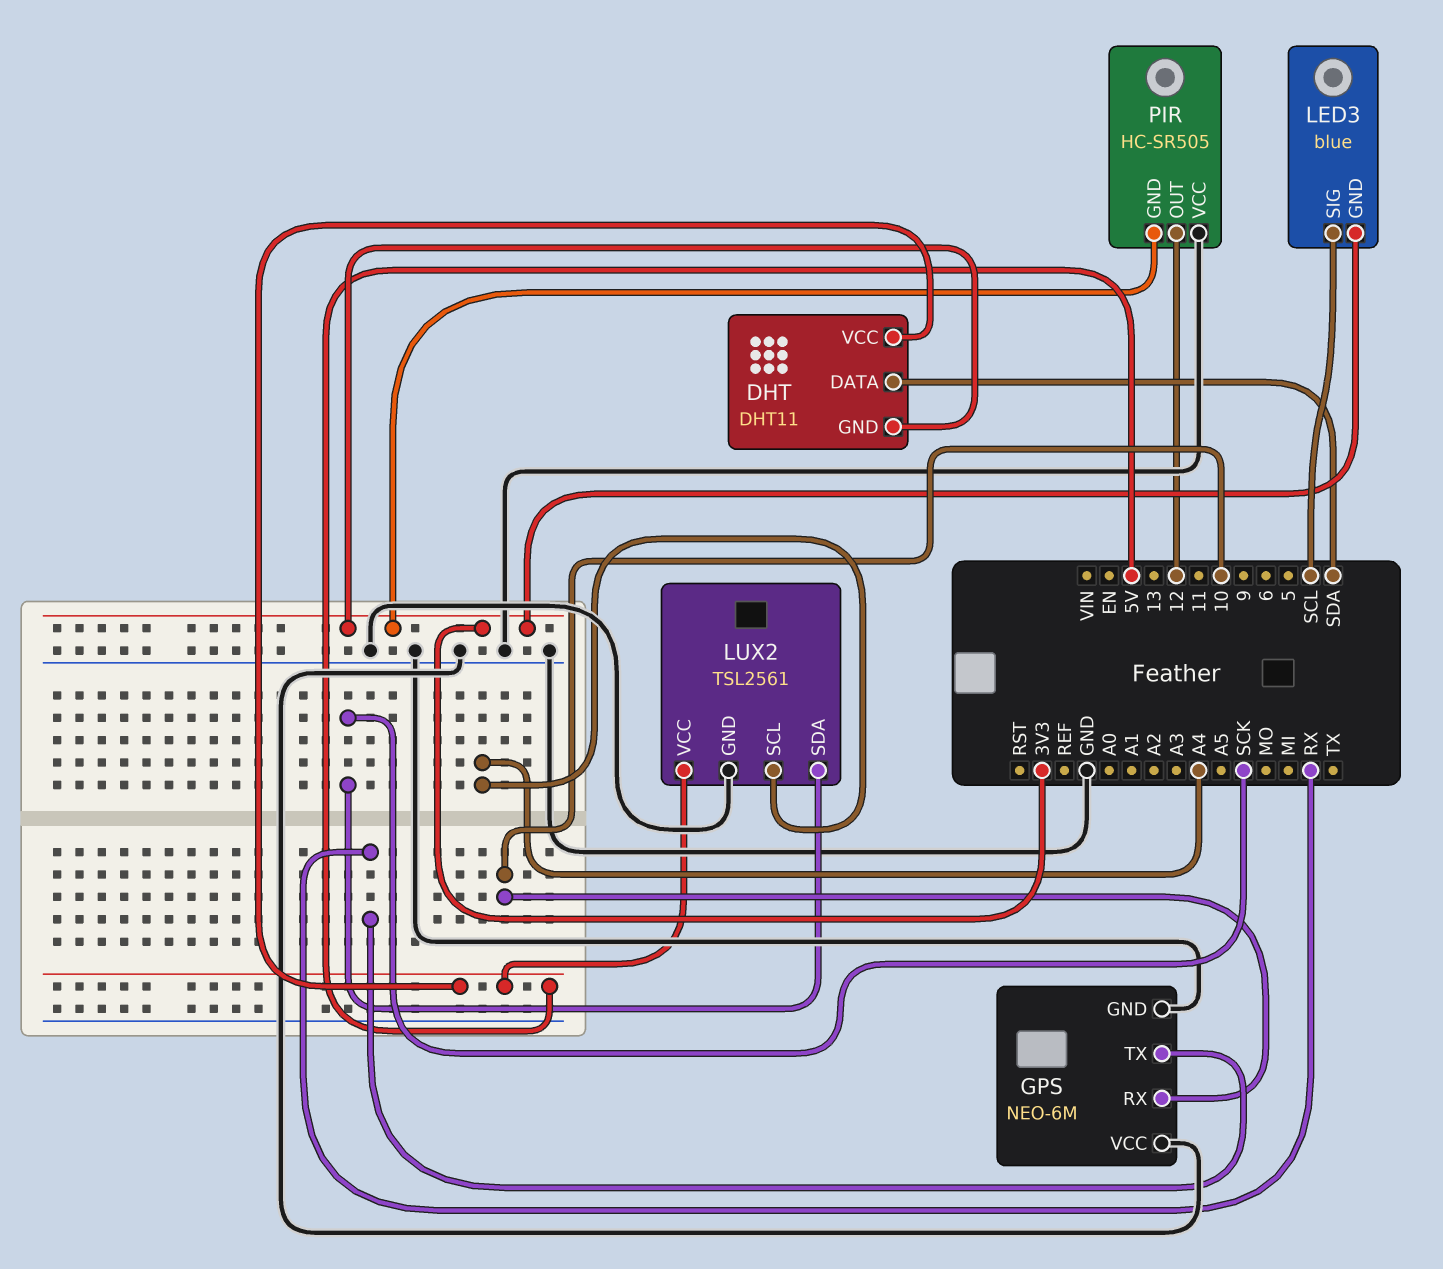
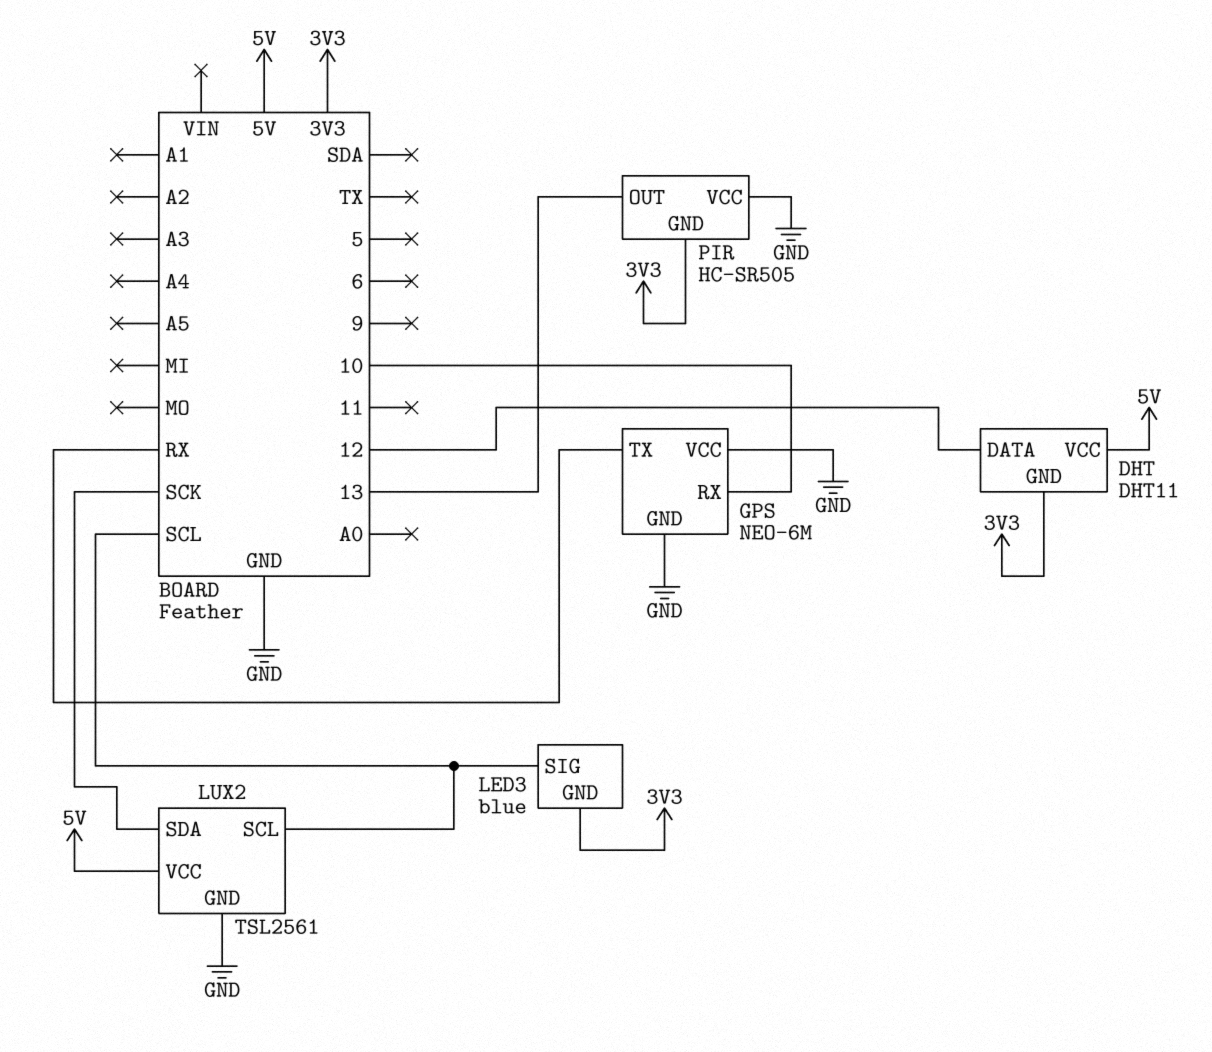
DHT pin DATA: SDA -> 12
LUX2 pin SCL: A4 -> SCL
PIR pin OUT: 12 -> 13

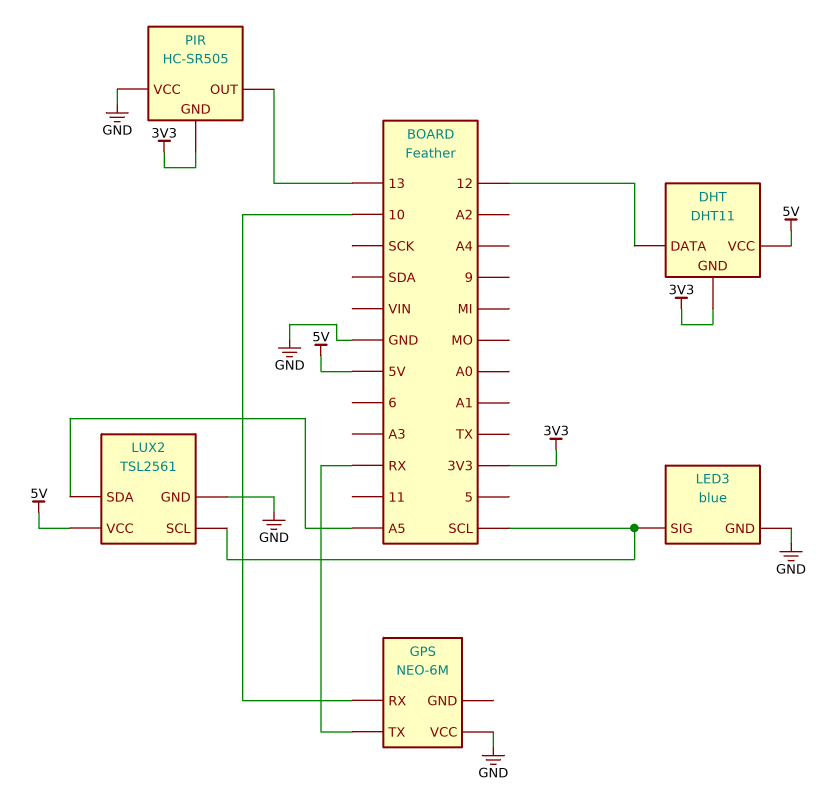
GPS pin GND: GND -> none
LED3 pin GND: 3V3 -> GND
LUX2 pin SDA: SCK -> A5

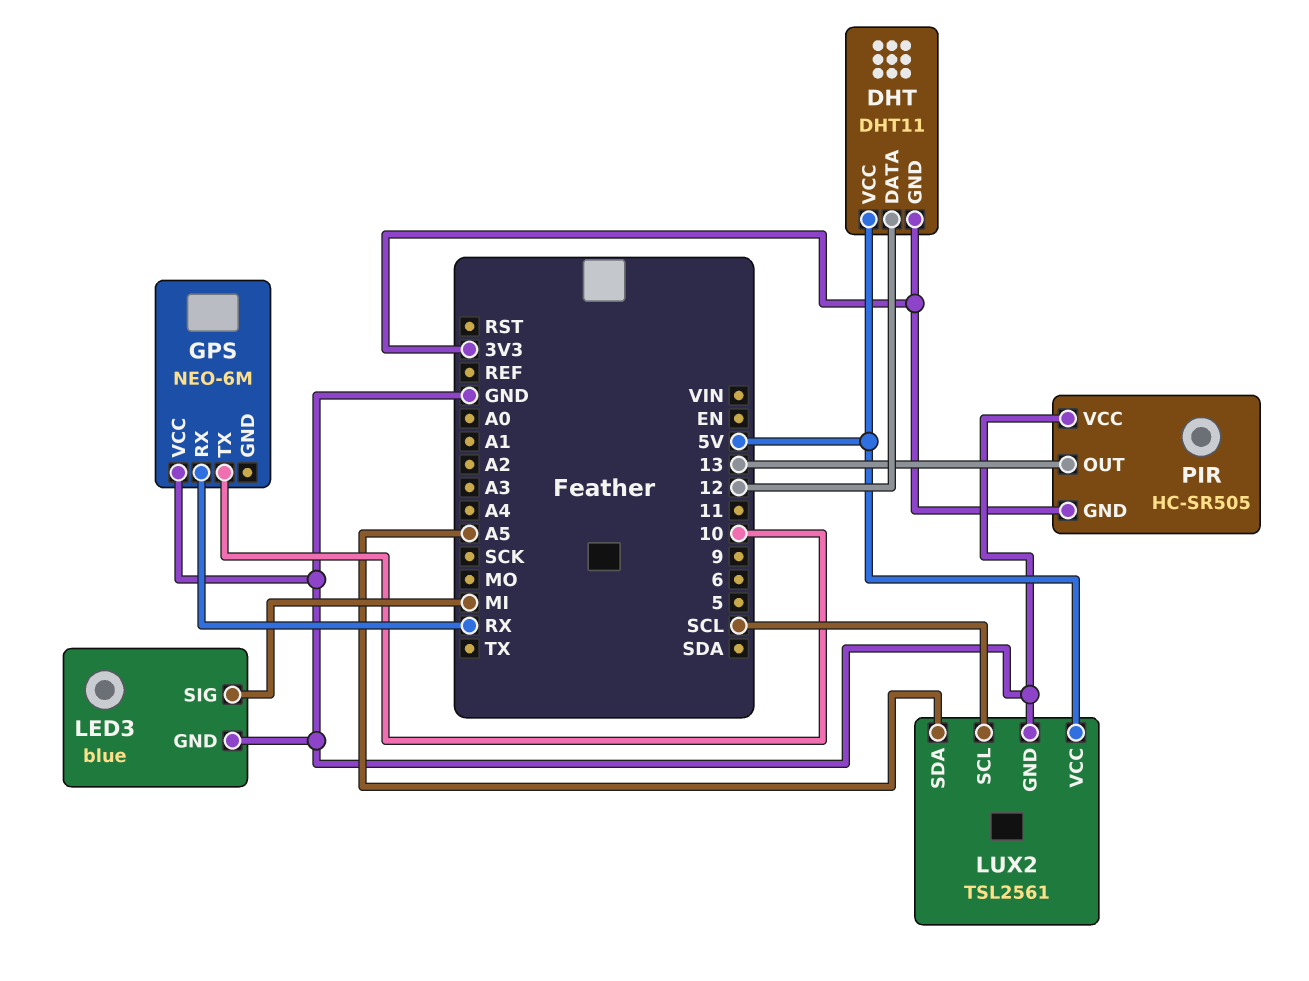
GPS pin RX: 10 -> RX
GPS pin TX: RX -> 10
LED3 pin SIG: SCL -> MI

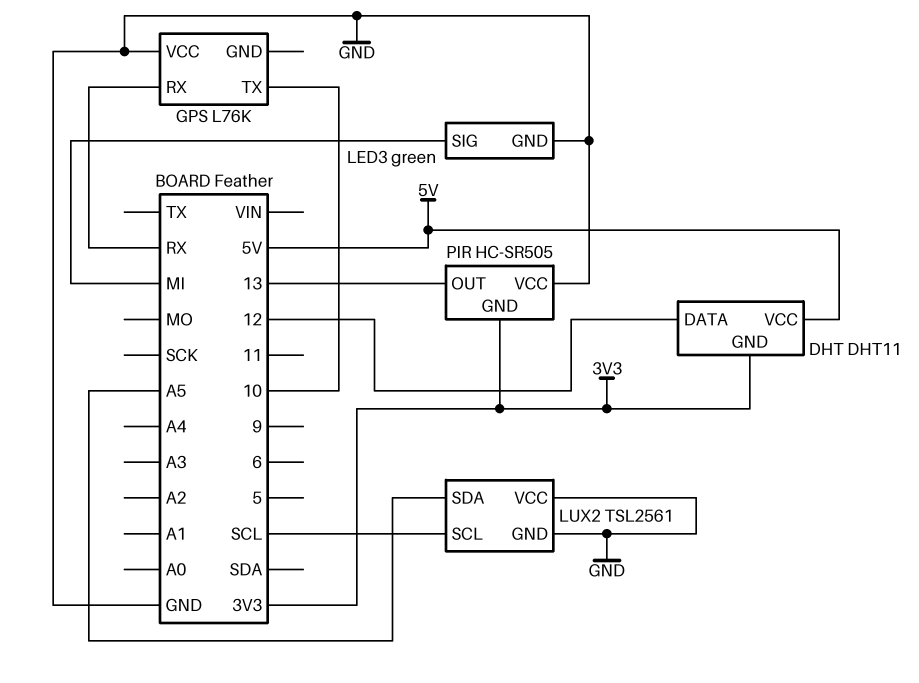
GPS: NEO-6M -> L76K
LED3: blue -> green
LUX2 pin VCC: 5V -> GND

